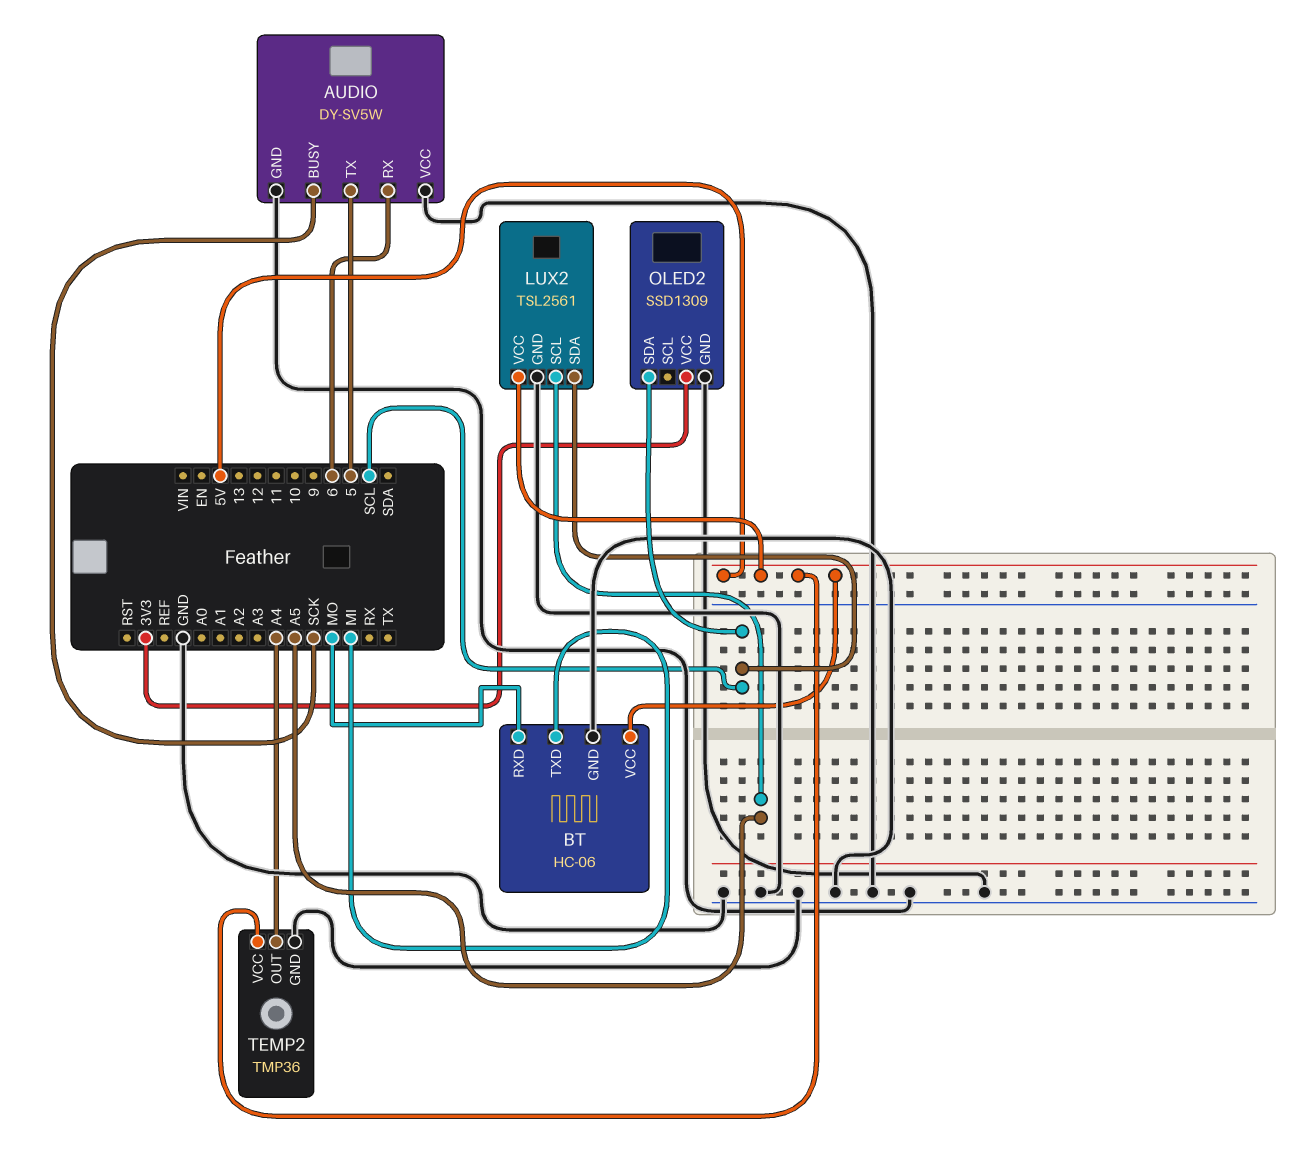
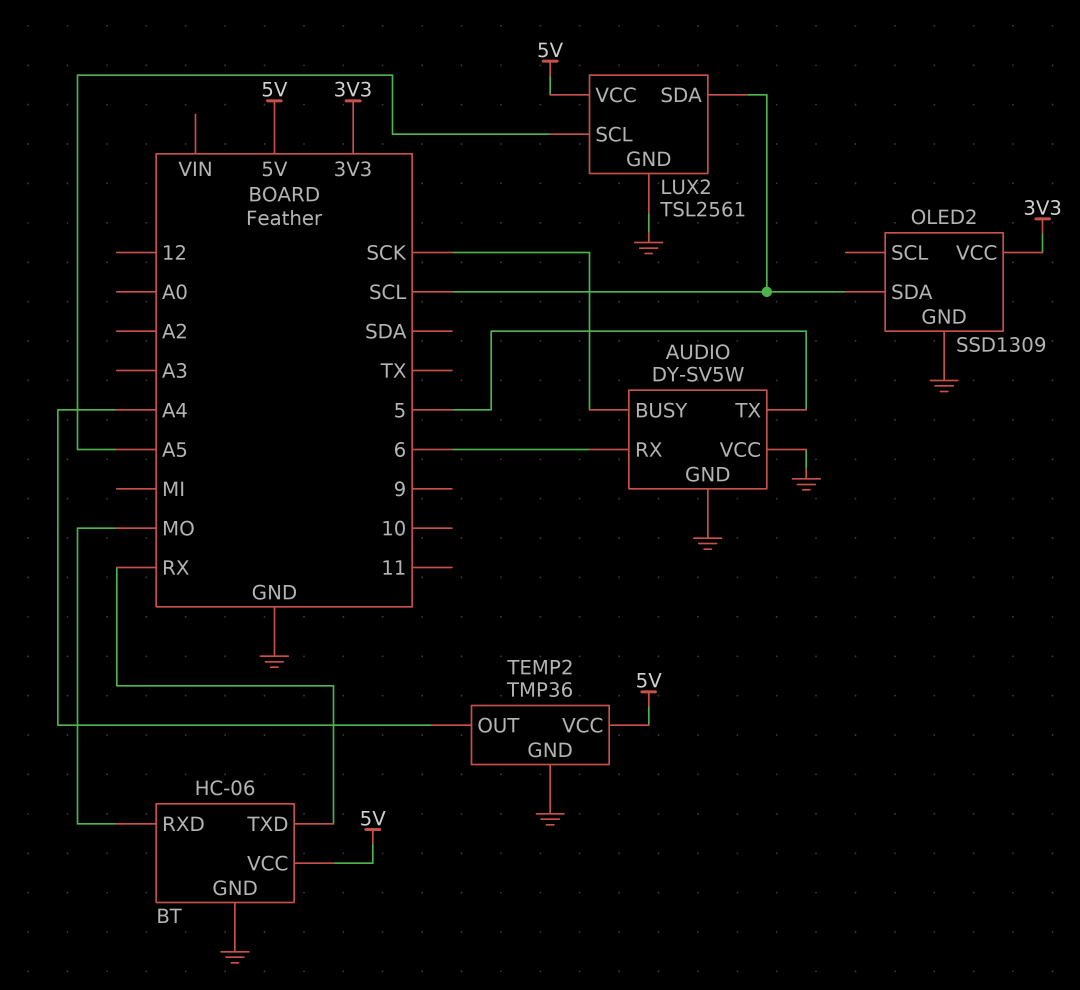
BT pin TXD: MI -> RX

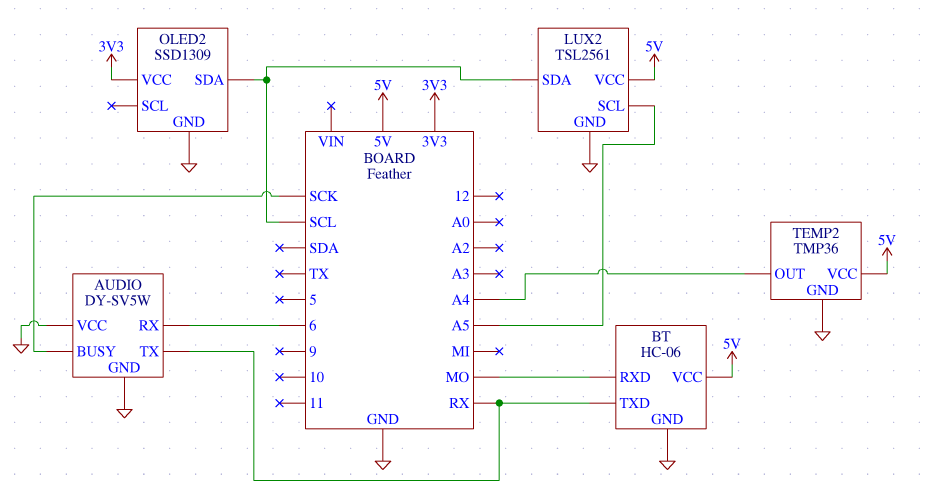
AUDIO pin TX: 5 -> RX

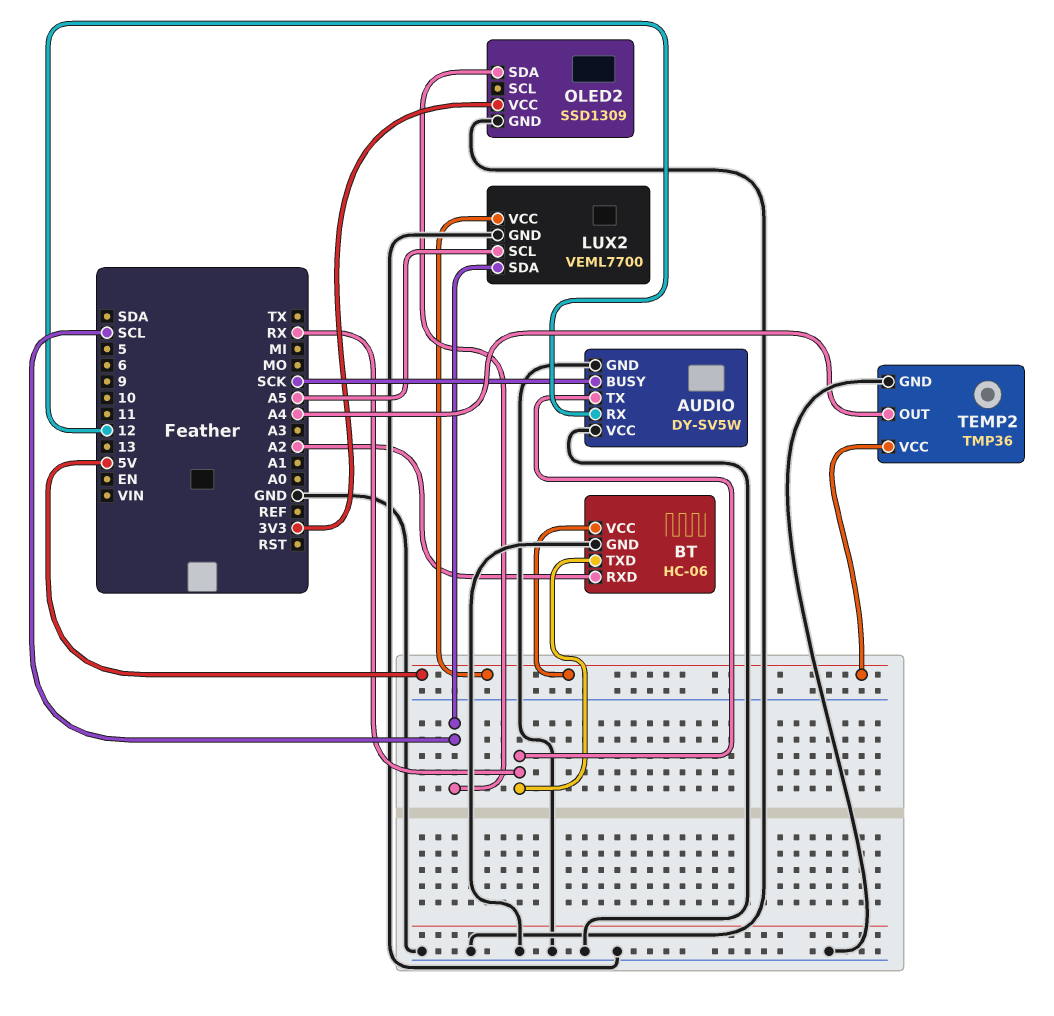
AUDIO pin RX: 6 -> 12
BT pin RXD: MO -> A2
LUX2: TSL2561 -> VEML7700

